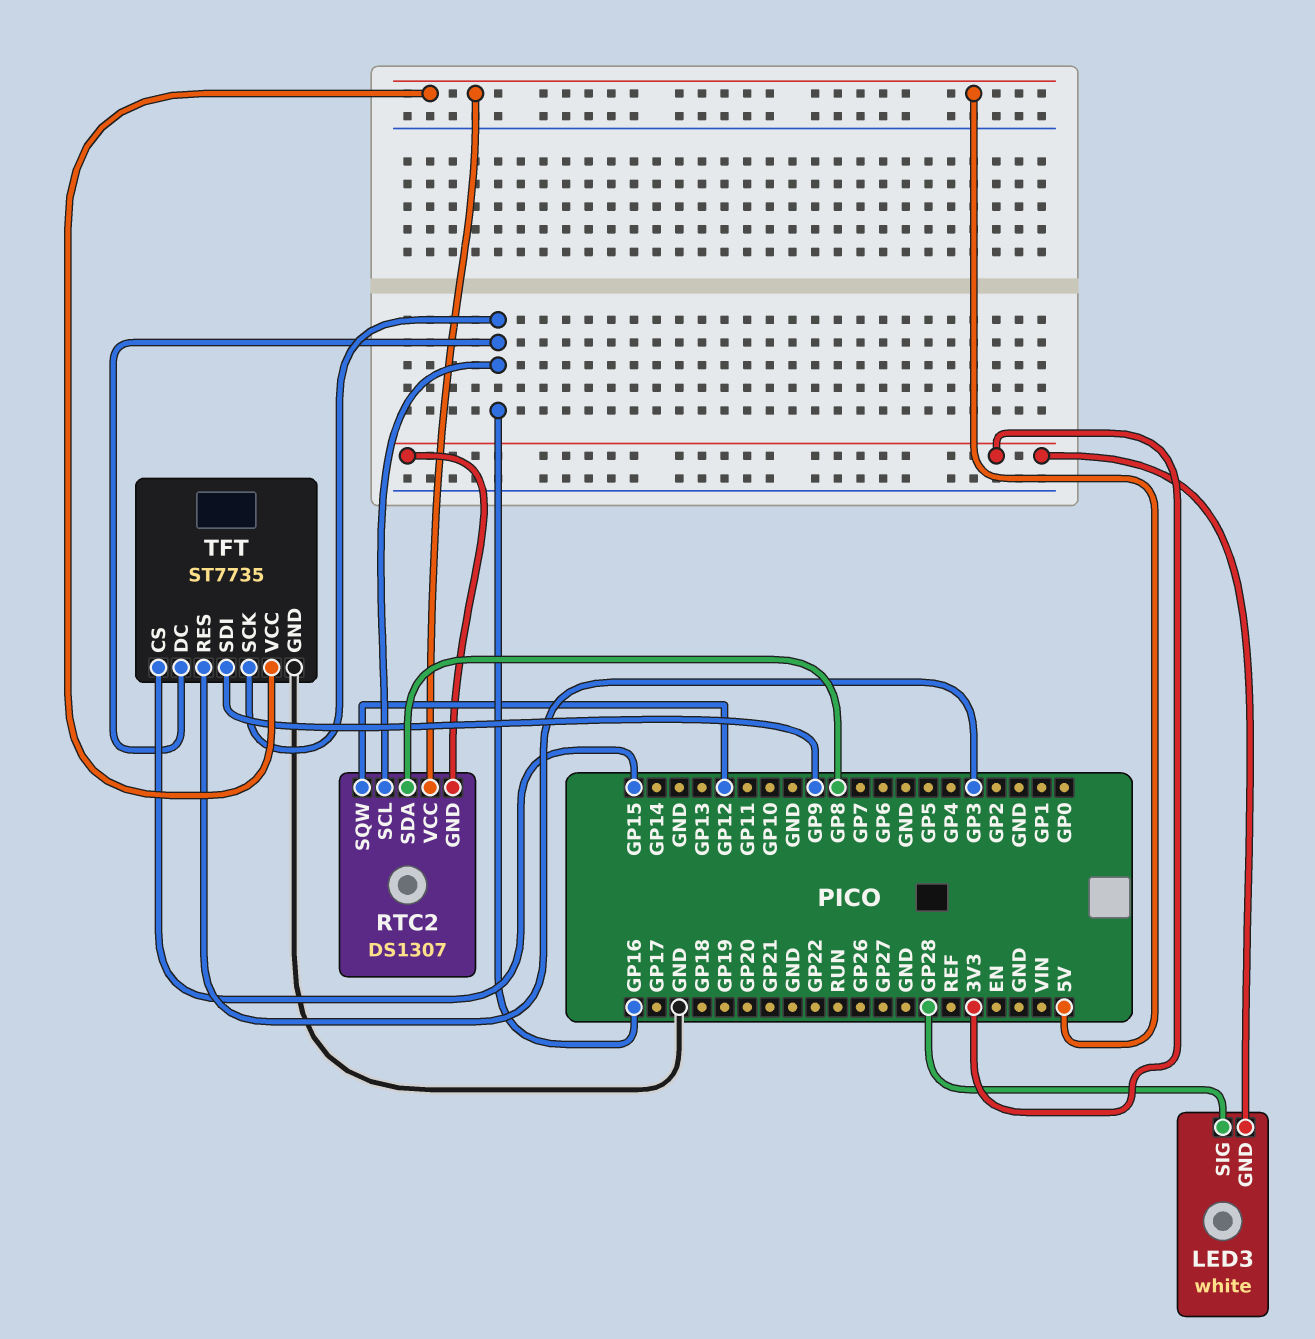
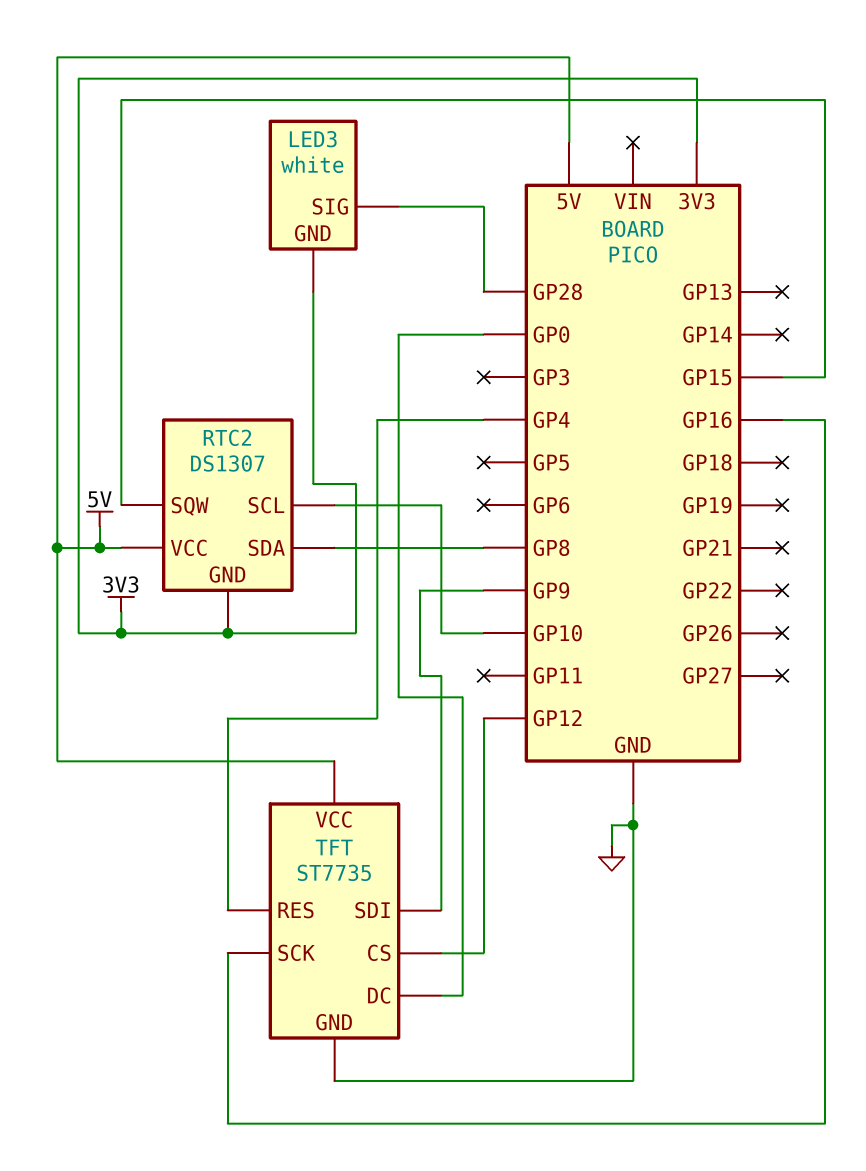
RTC2 pin SCL: GP16 -> GP10
RTC2 pin SQW: GP12 -> GP15
TFT pin CS: GP15 -> GP12
TFT pin DC: GP16 -> GP0
TFT pin RES: GP3 -> GP4

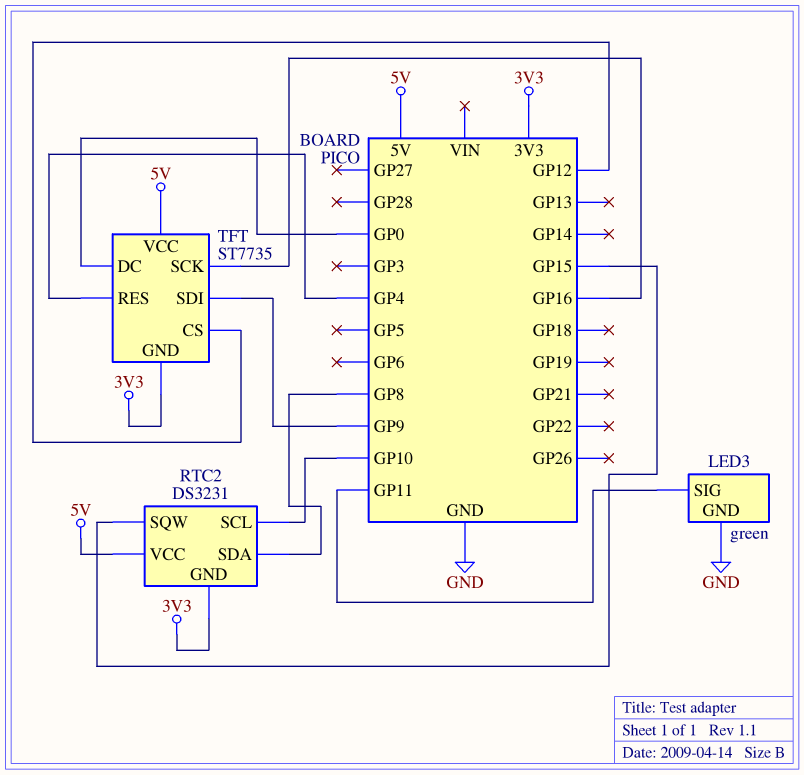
LED3: white -> green
LED3 pin GND: 3V3 -> GND
LED3 pin SIG: GP28 -> GP11
RTC2: DS1307 -> DS3231
TFT pin GND: GND -> 3V3

